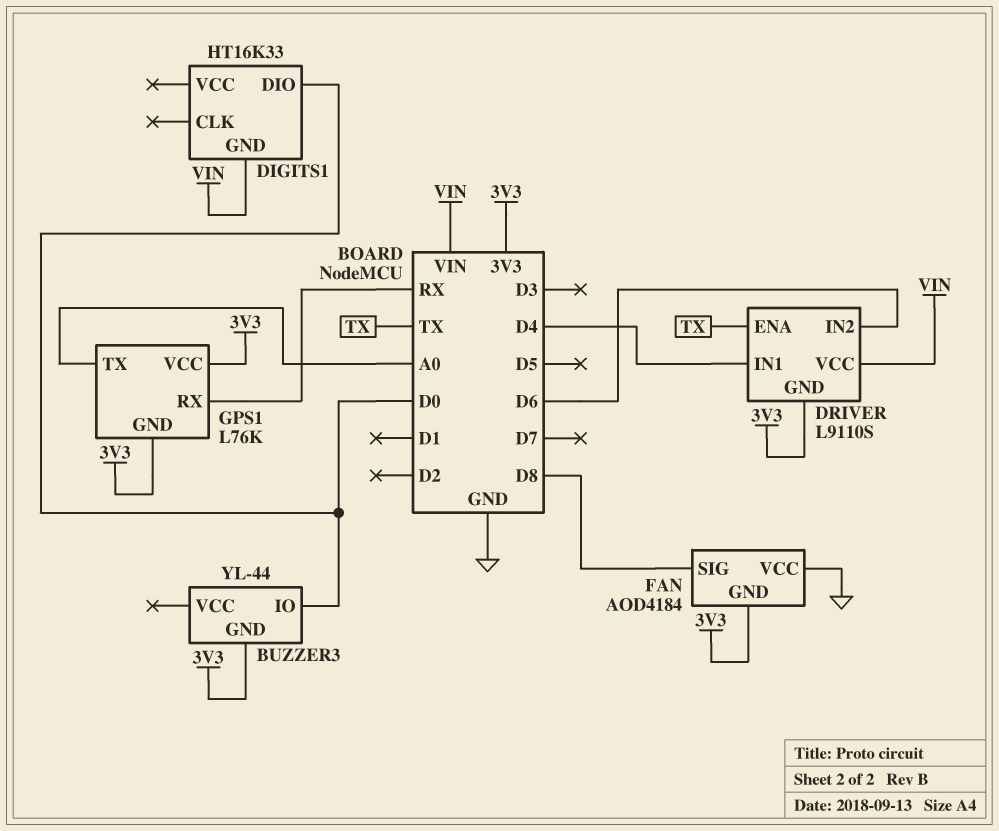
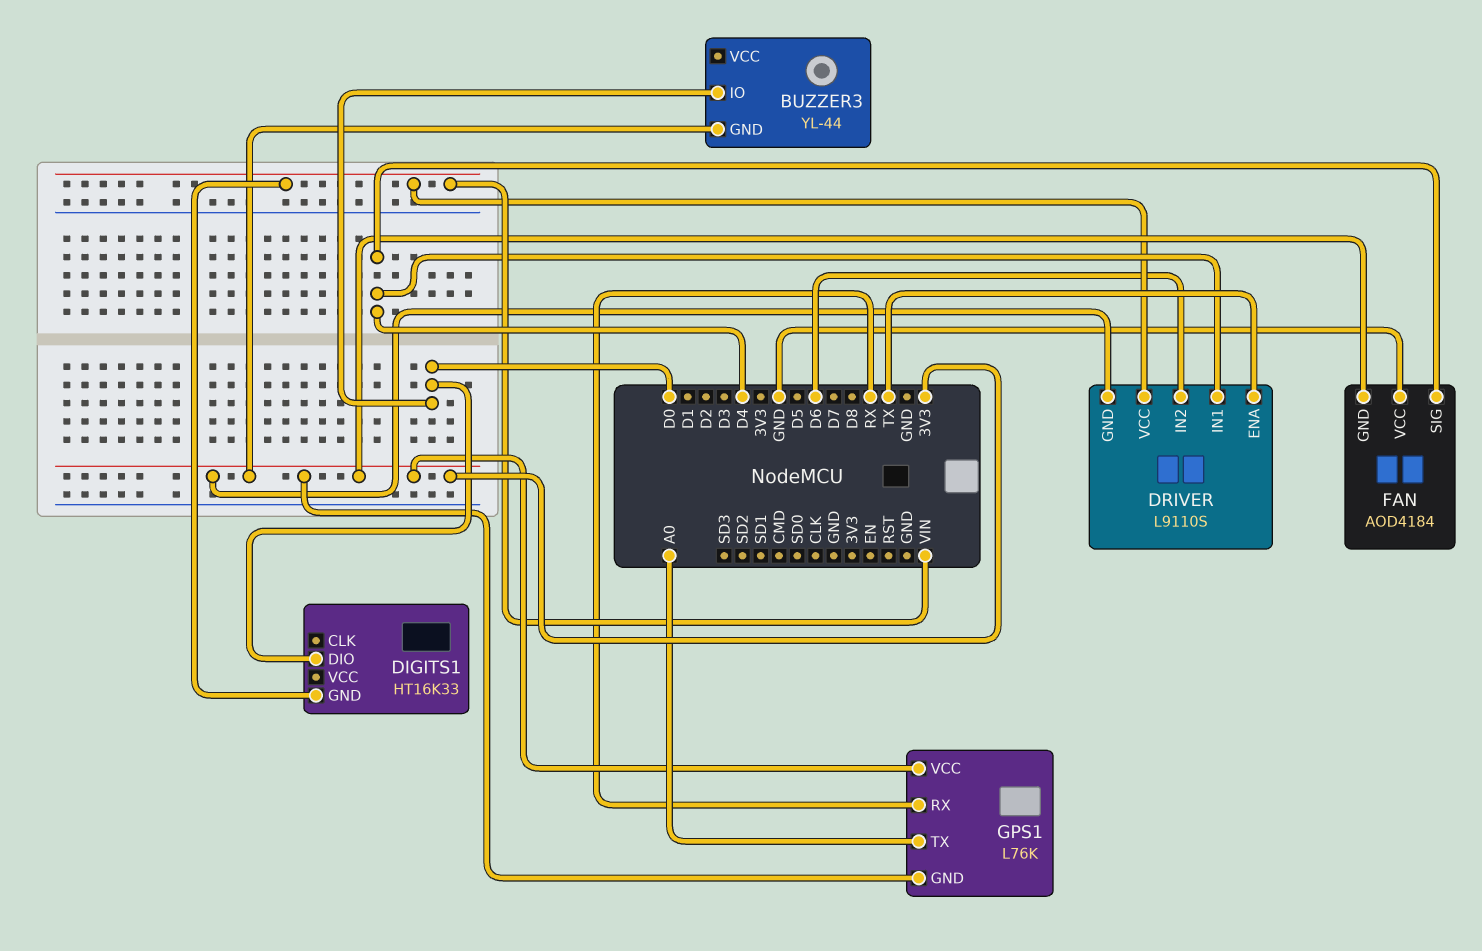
FAN pin SIG: D8 -> D4

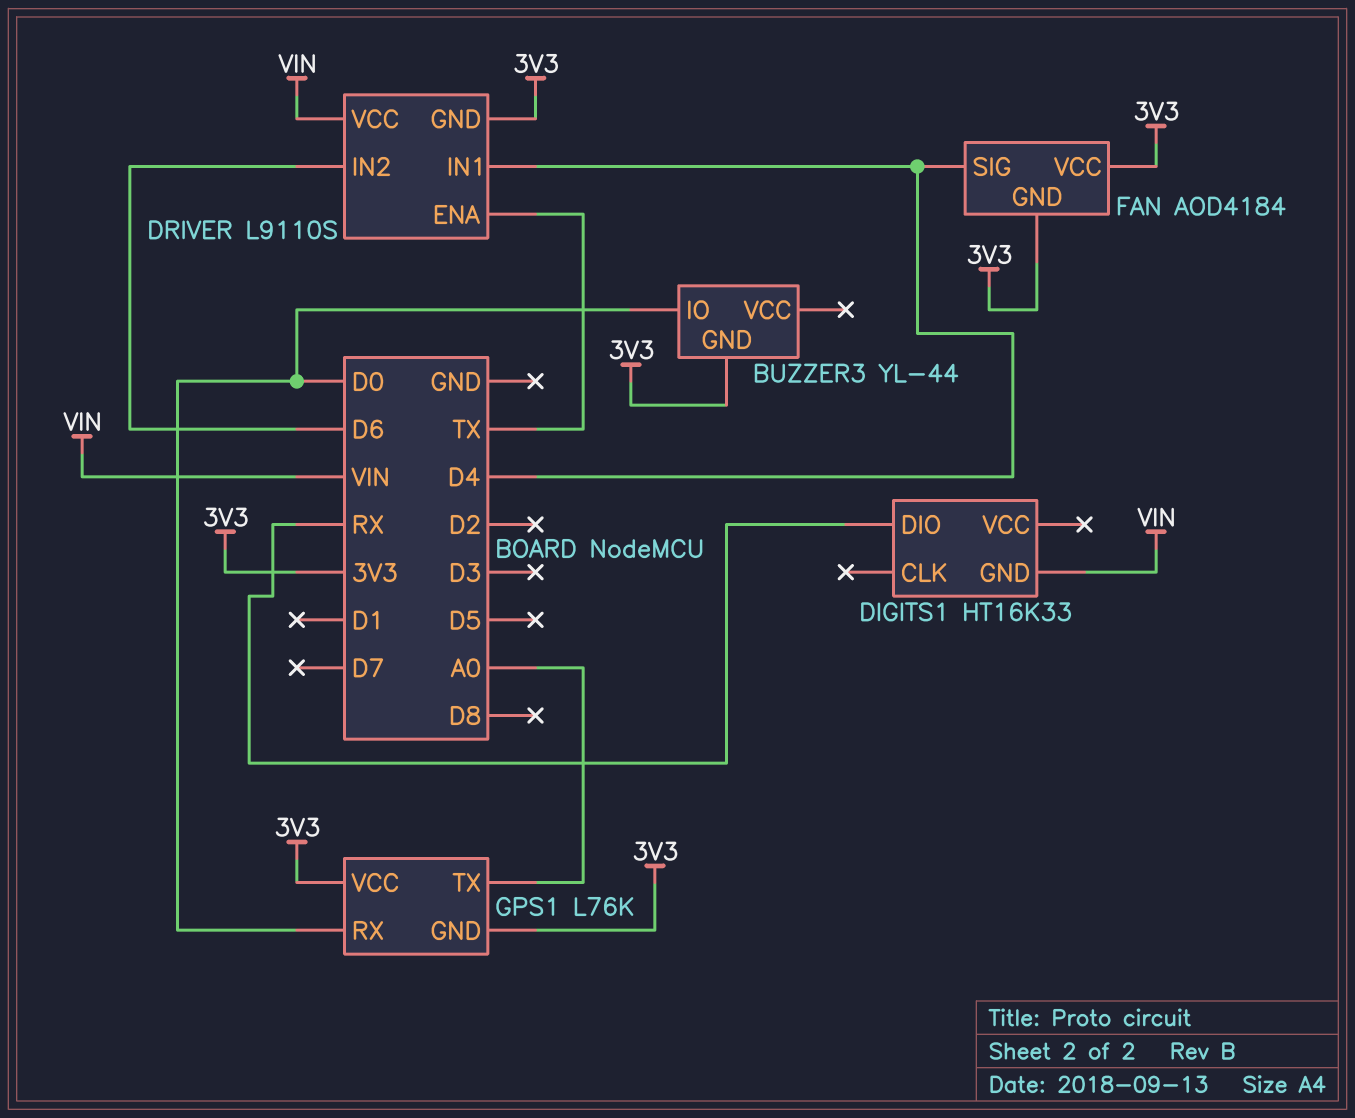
DIGITS1 pin DIO: D0 -> RX
FAN pin VCC: GND -> 3V3
GPS1 pin RX: RX -> D0

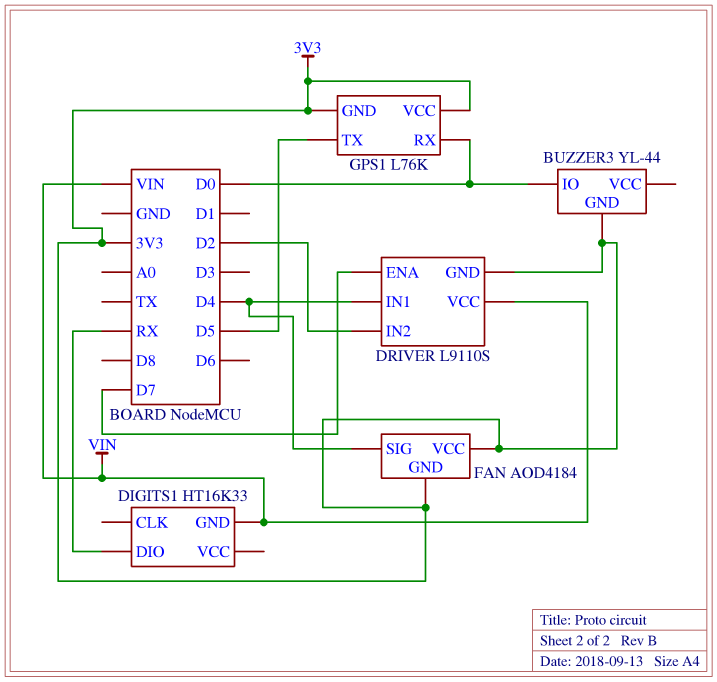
DRIVER pin ENA: TX -> D7
DRIVER pin IN2: D6 -> D2
GPS1 pin TX: A0 -> D5

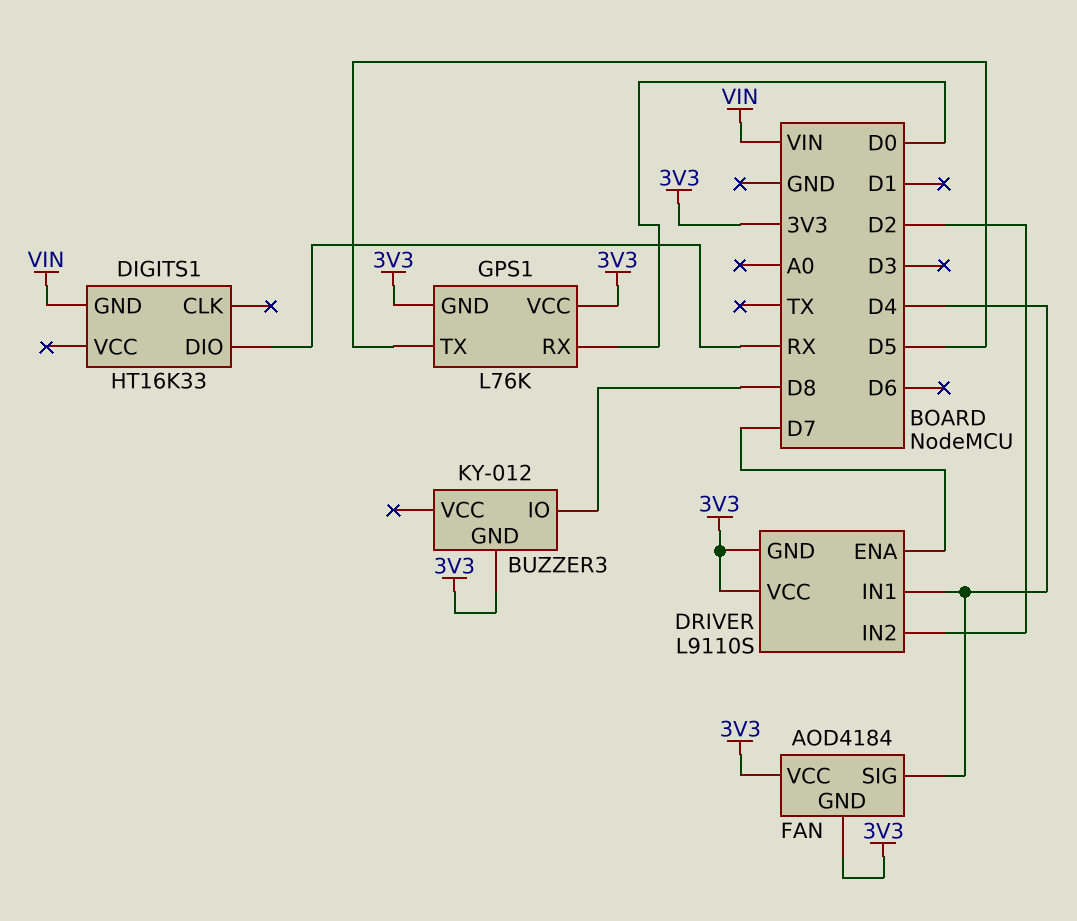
BUZZER3: YL-44 -> KY-012
BUZZER3 pin IO: D0 -> D8
DRIVER pin VCC: VIN -> 3V3

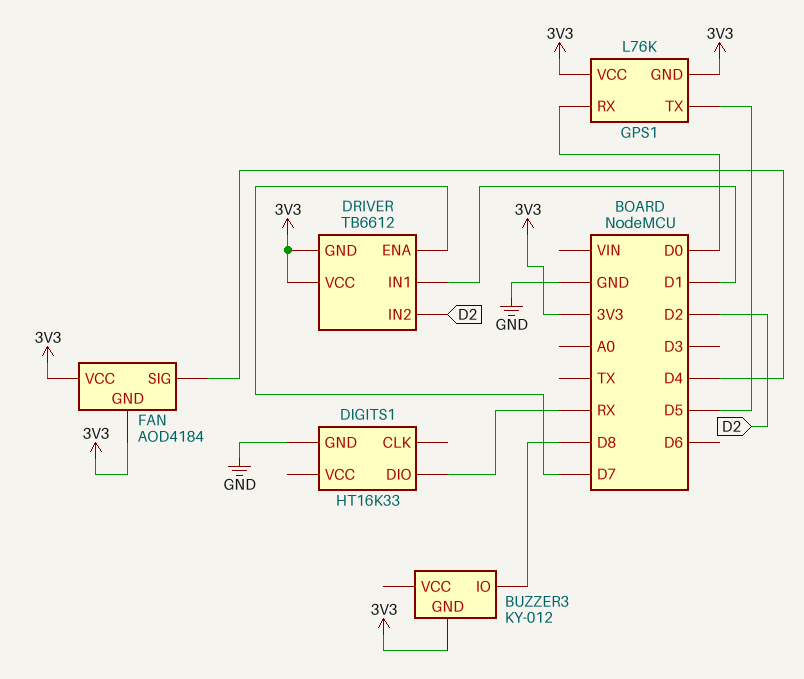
DIGITS1 pin GND: VIN -> GND
DRIVER: L9110S -> TB6612
DRIVER pin IN1: D4 -> D1

